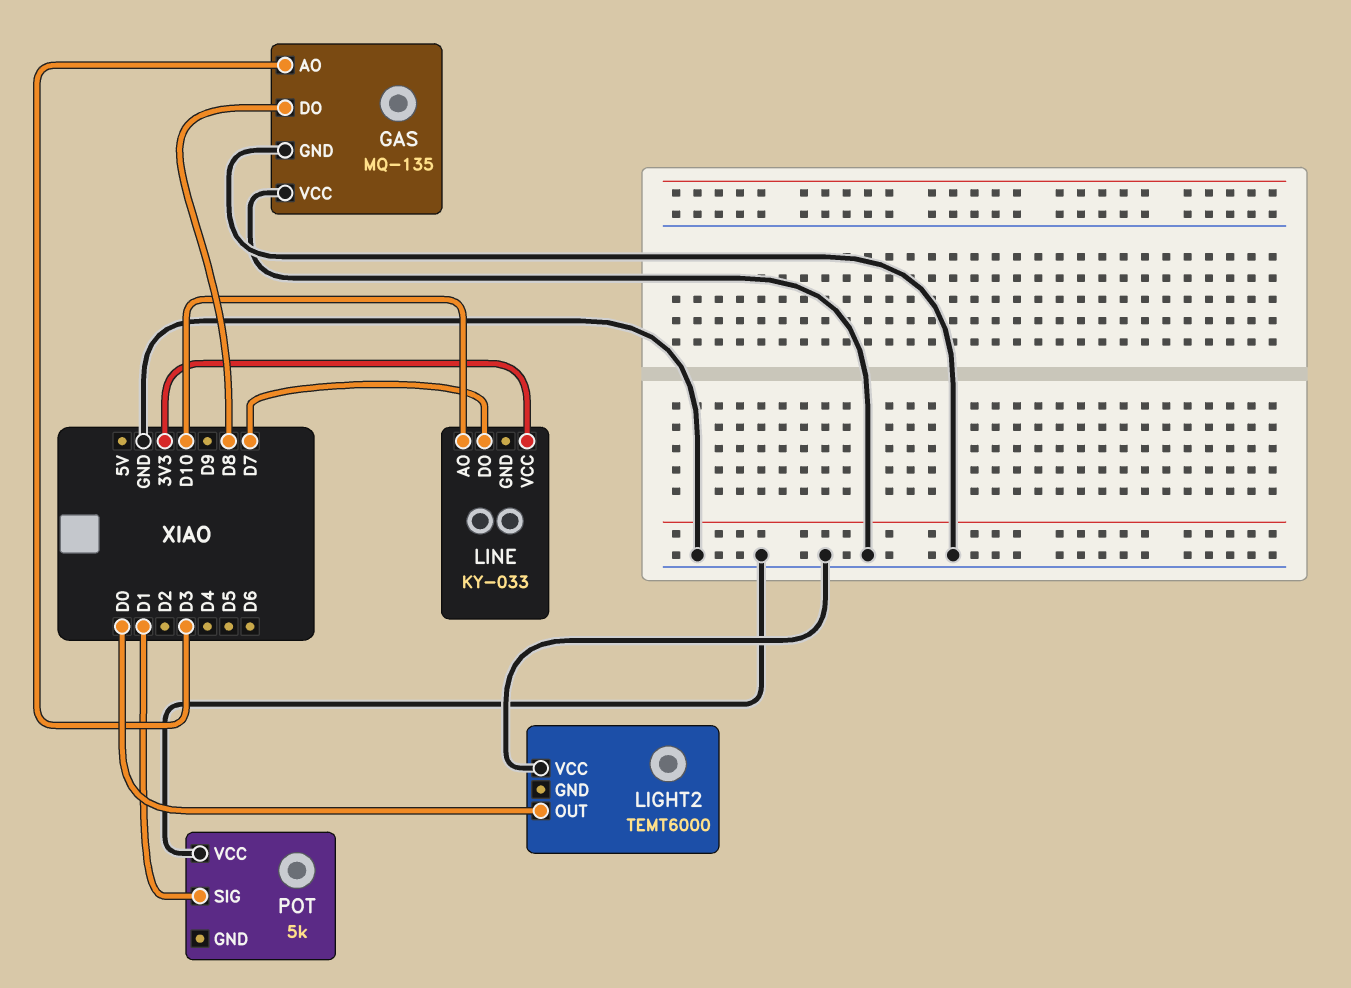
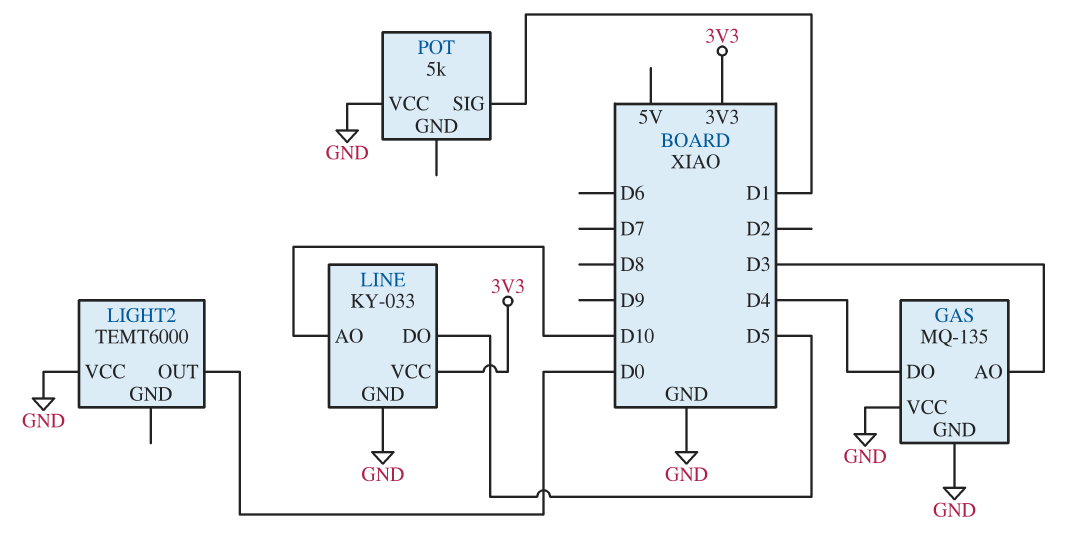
GAS pin DO: D8 -> D4
LINE pin DO: D7 -> D5
LINE pin GND: none -> GND

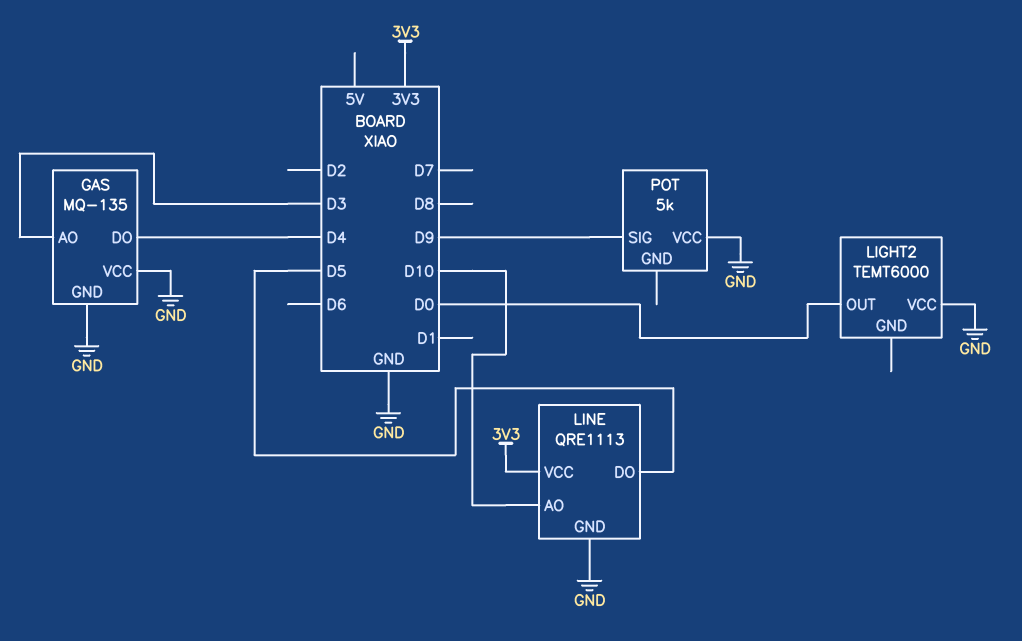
LINE: KY-033 -> QRE1113
POT pin SIG: D1 -> D9

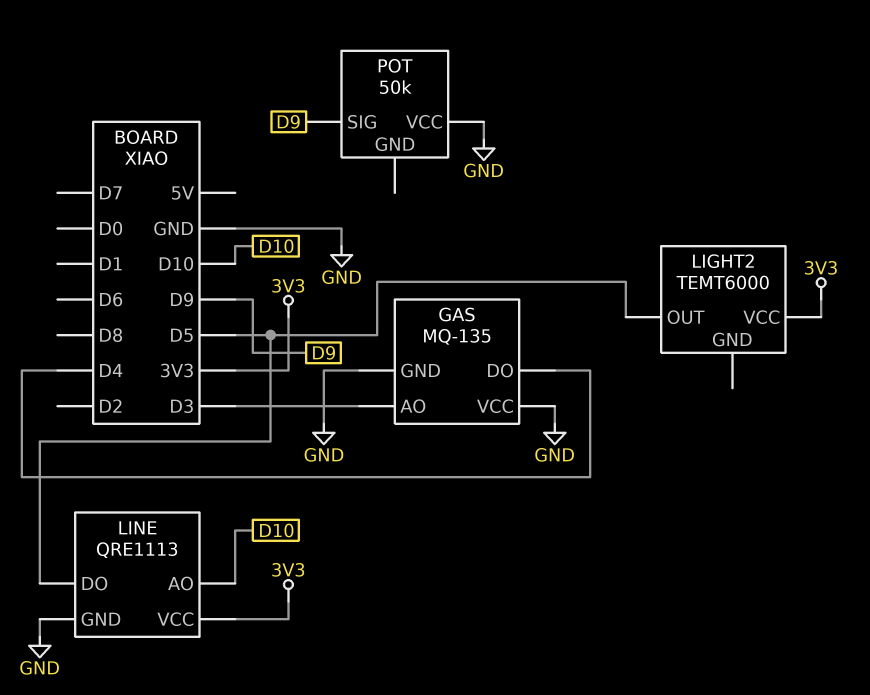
LIGHT2 pin OUT: D0 -> D5
LIGHT2 pin VCC: GND -> 3V3
POT: 5k -> 50k

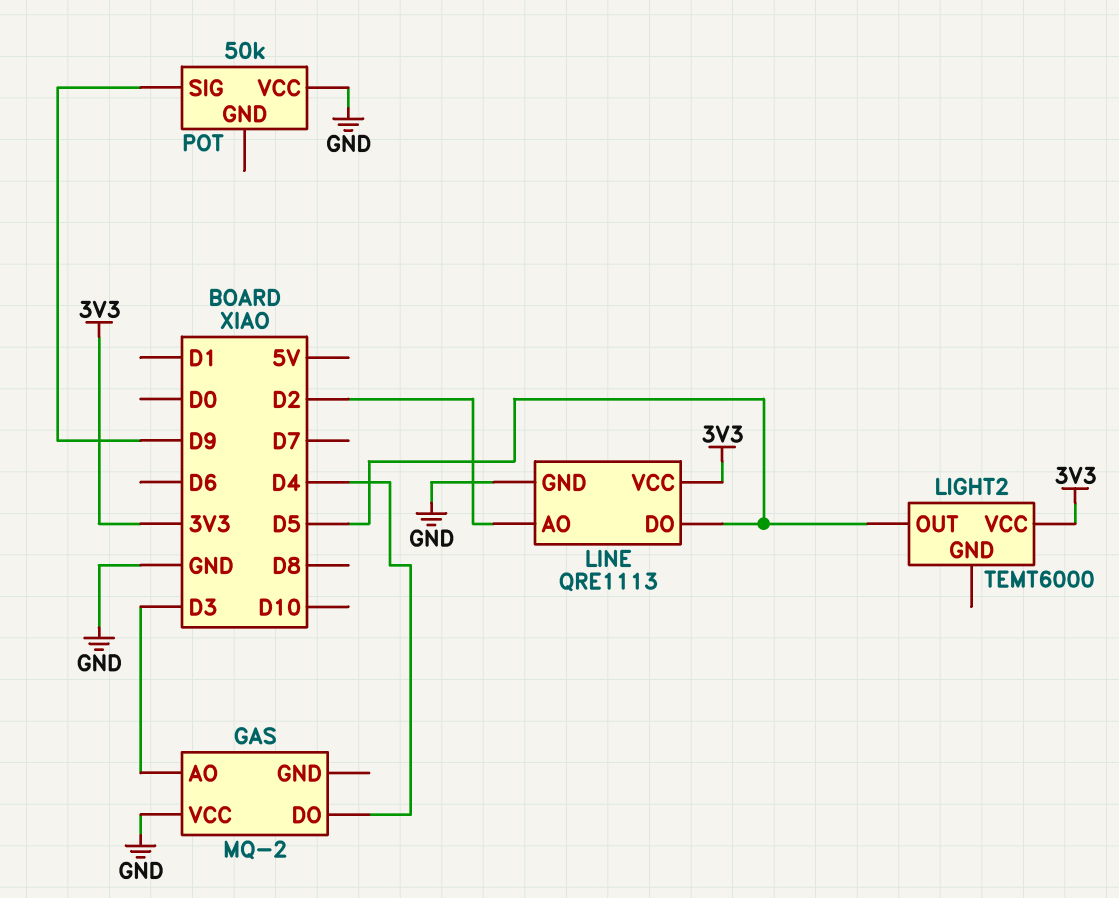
GAS: MQ-135 -> MQ-2
GAS pin GND: GND -> none
LINE pin AO: D10 -> D2

